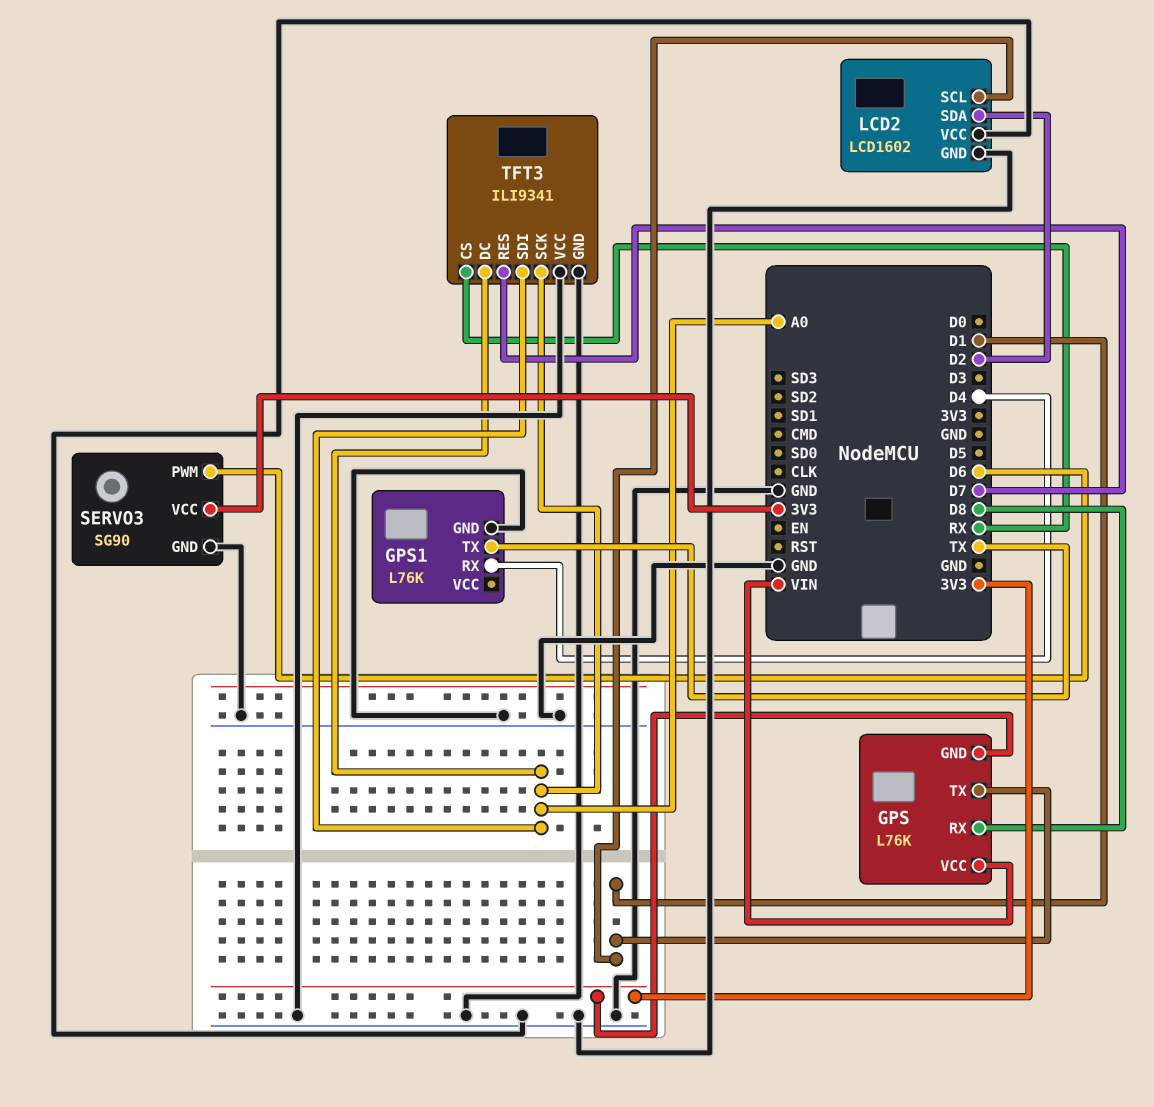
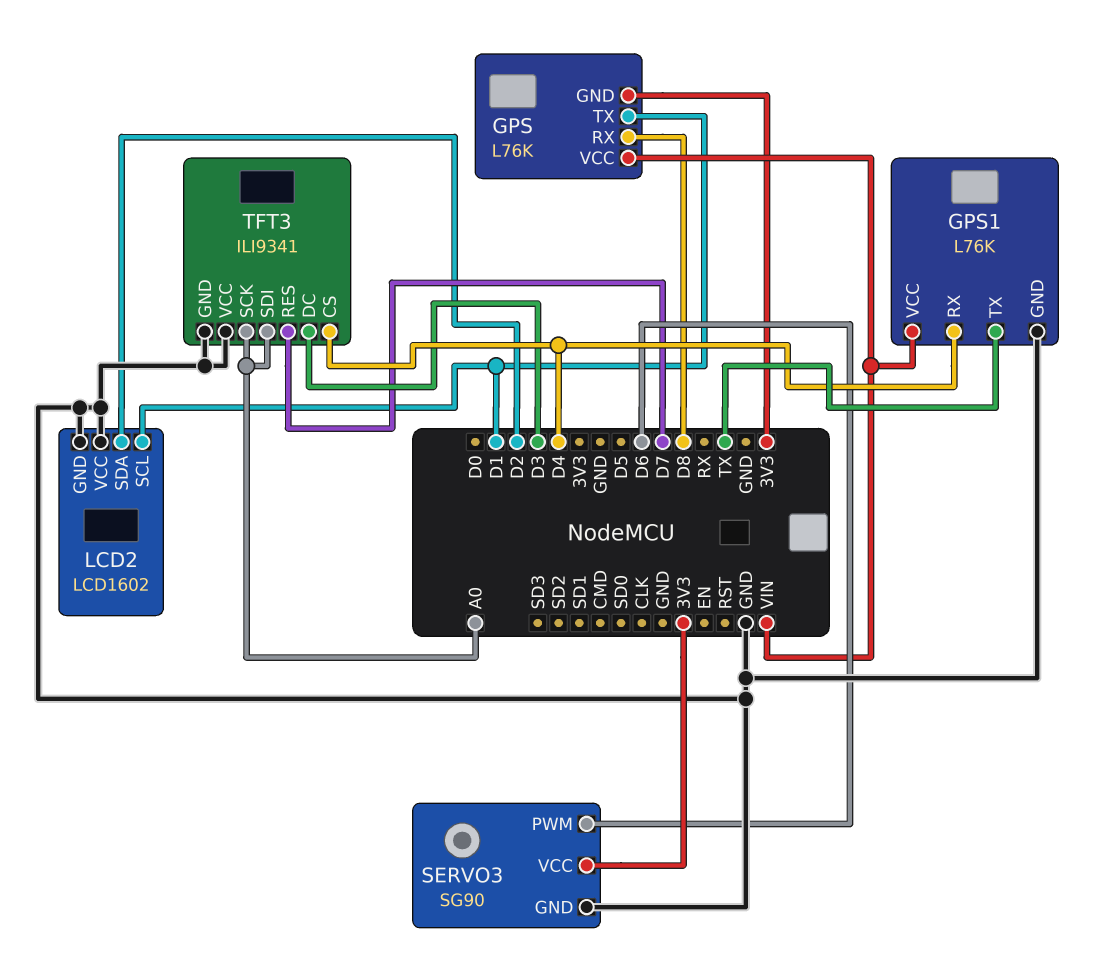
GPS1 pin VCC: none -> VIN
TFT3 pin CS: RX -> D4
TFT3 pin DC: A0 -> D3

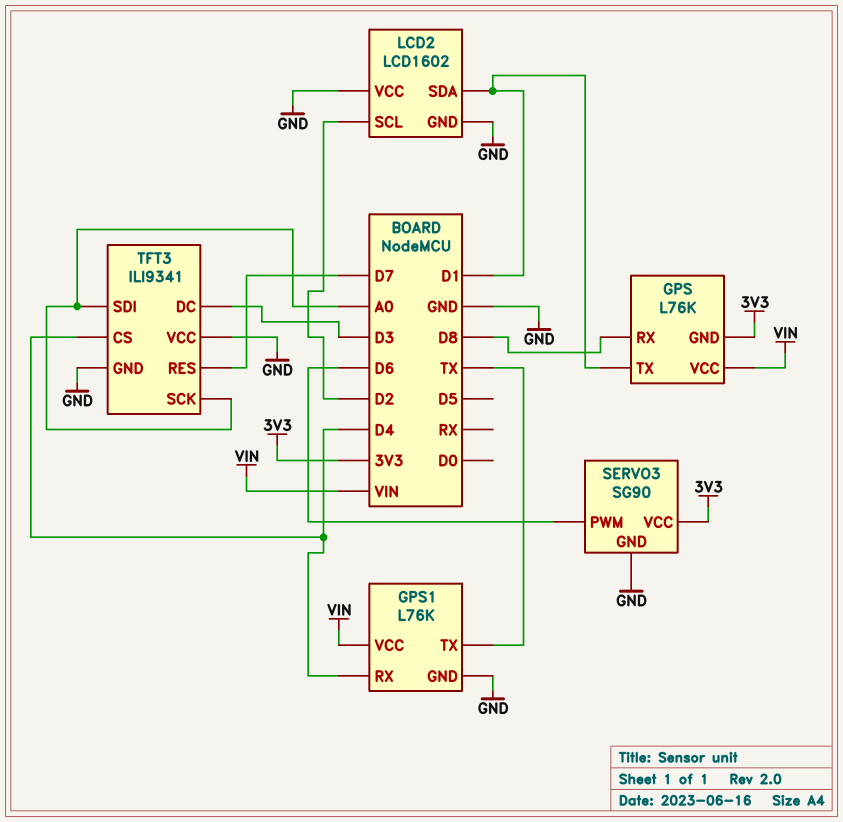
LCD2 pin SCL: D1 -> D2
LCD2 pin SDA: D2 -> D1

